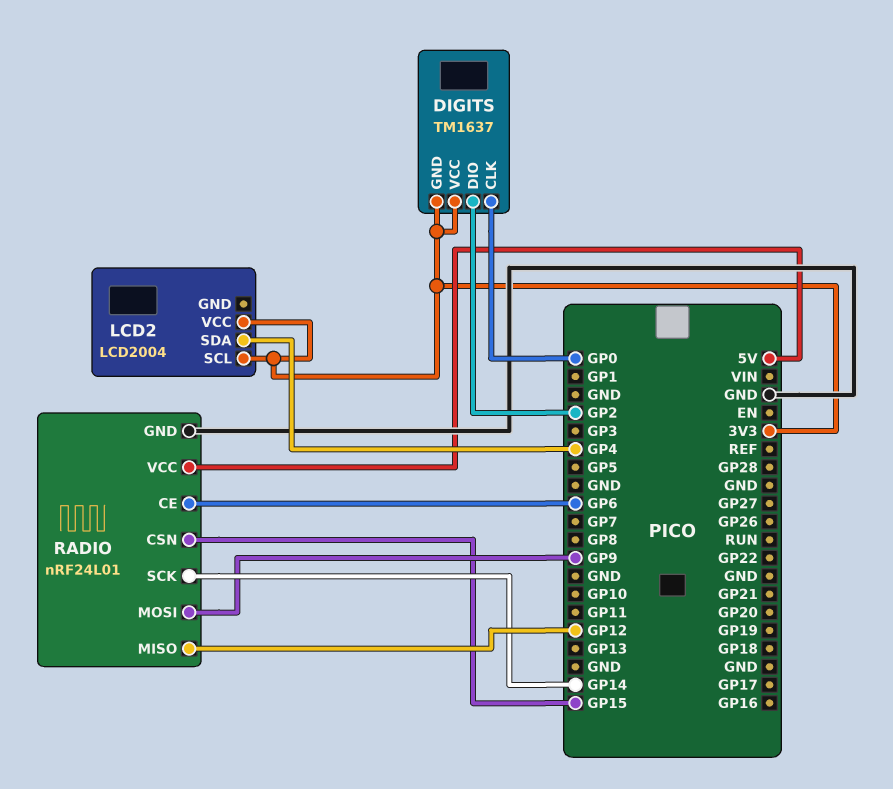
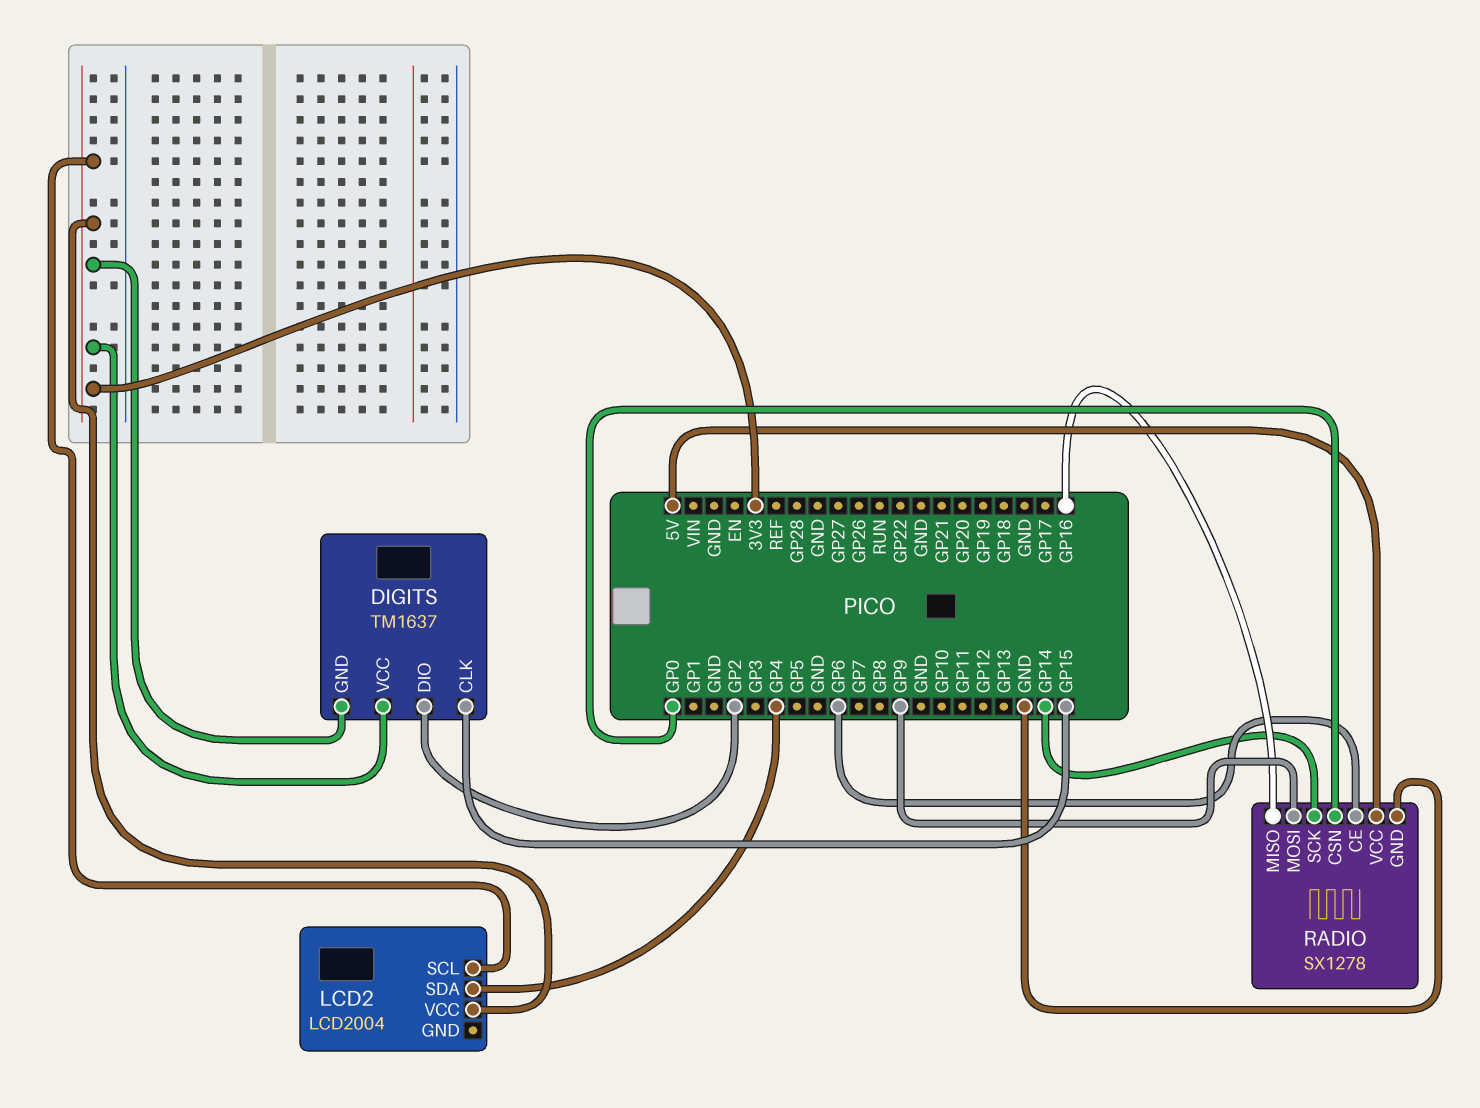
DIGITS pin CLK: GP0 -> GP15
RADIO: nRF24L01 -> SX1278
RADIO pin CSN: GP15 -> GP0
RADIO pin MISO: GP12 -> GP16

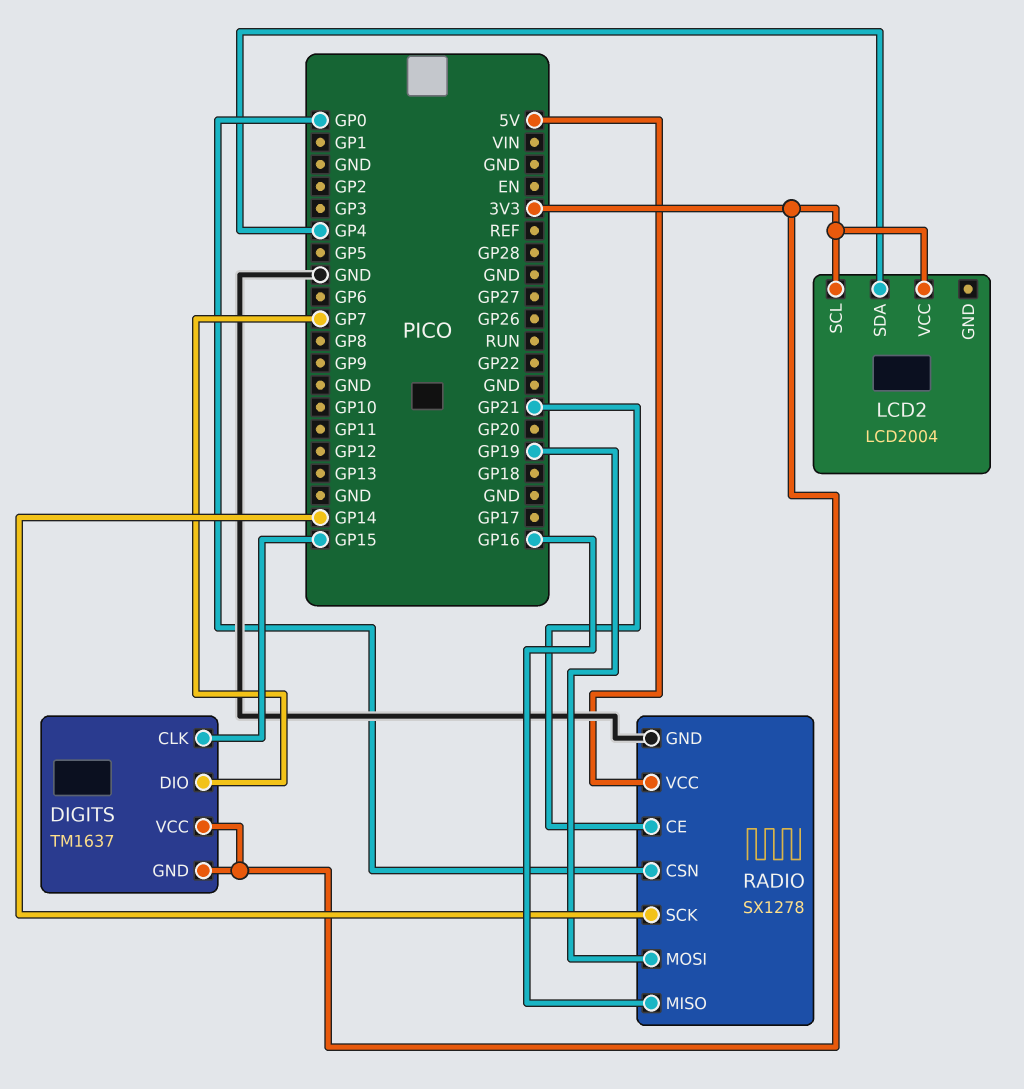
DIGITS pin DIO: GP2 -> GP7
RADIO pin CE: GP6 -> GP21
RADIO pin MOSI: GP9 -> GP19

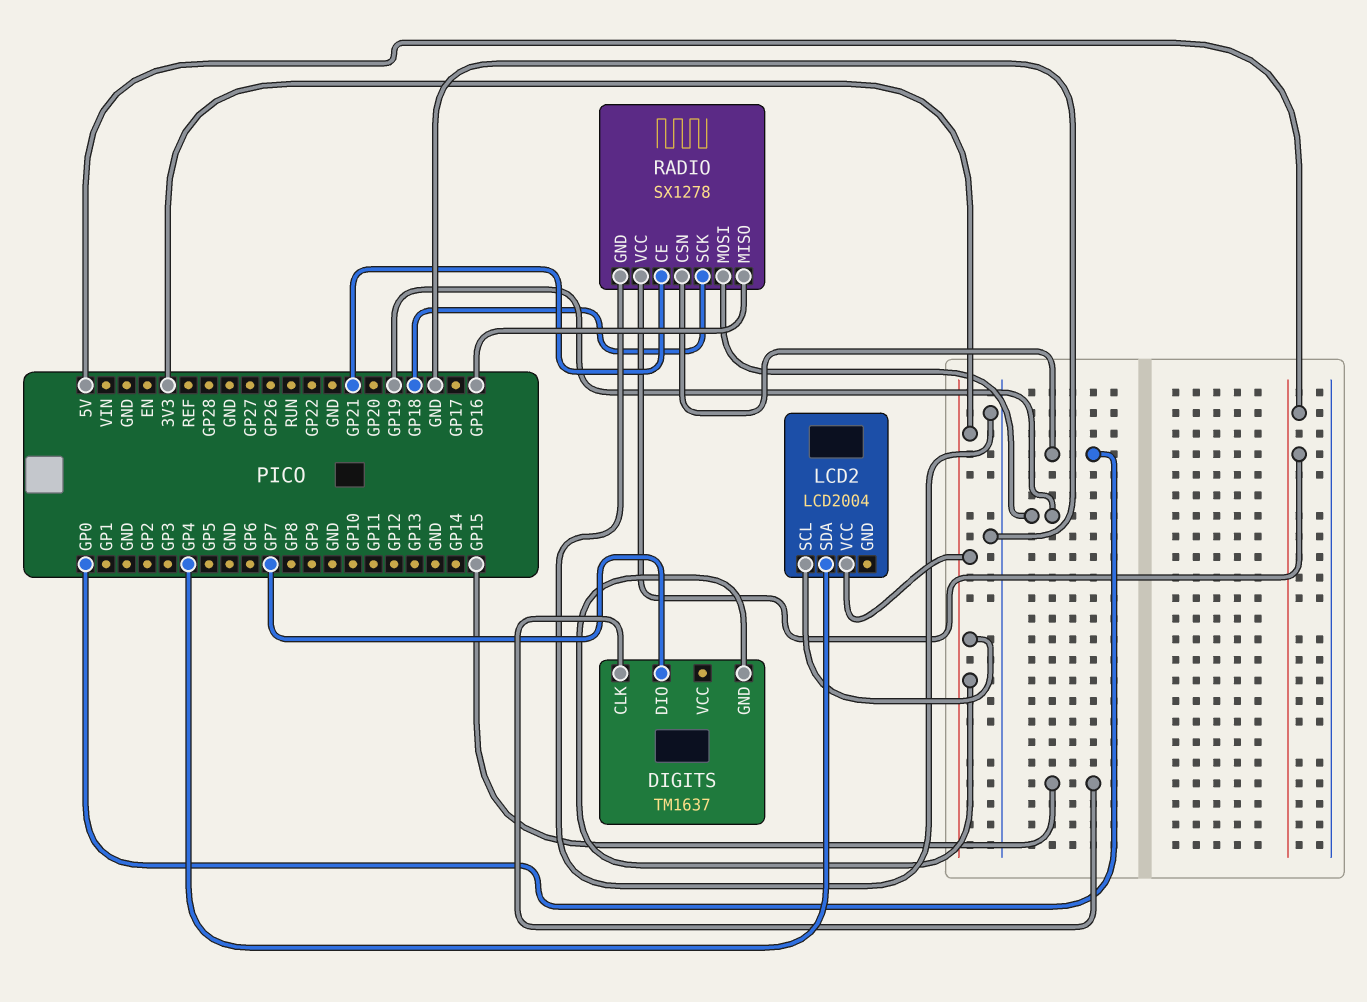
DIGITS pin VCC: 3V3 -> none
RADIO pin SCK: GP14 -> GP18

